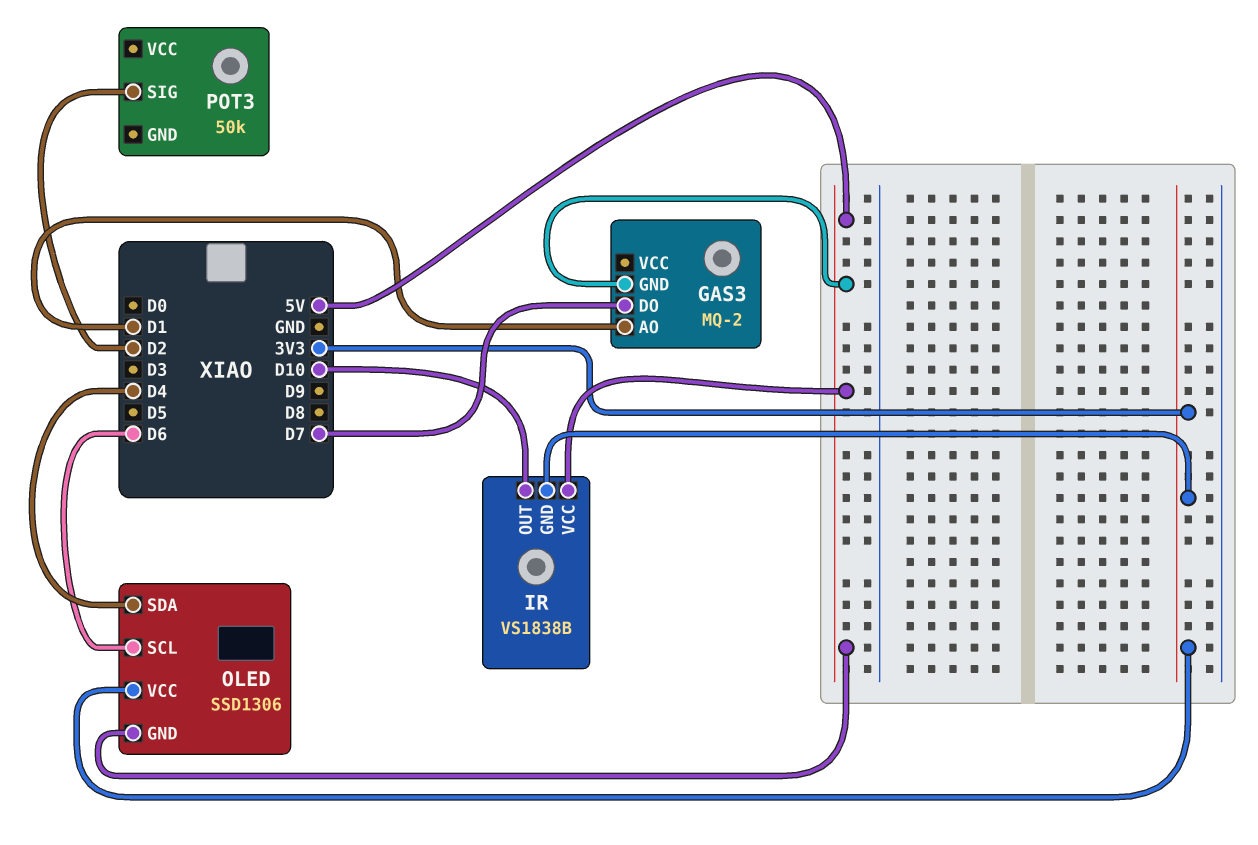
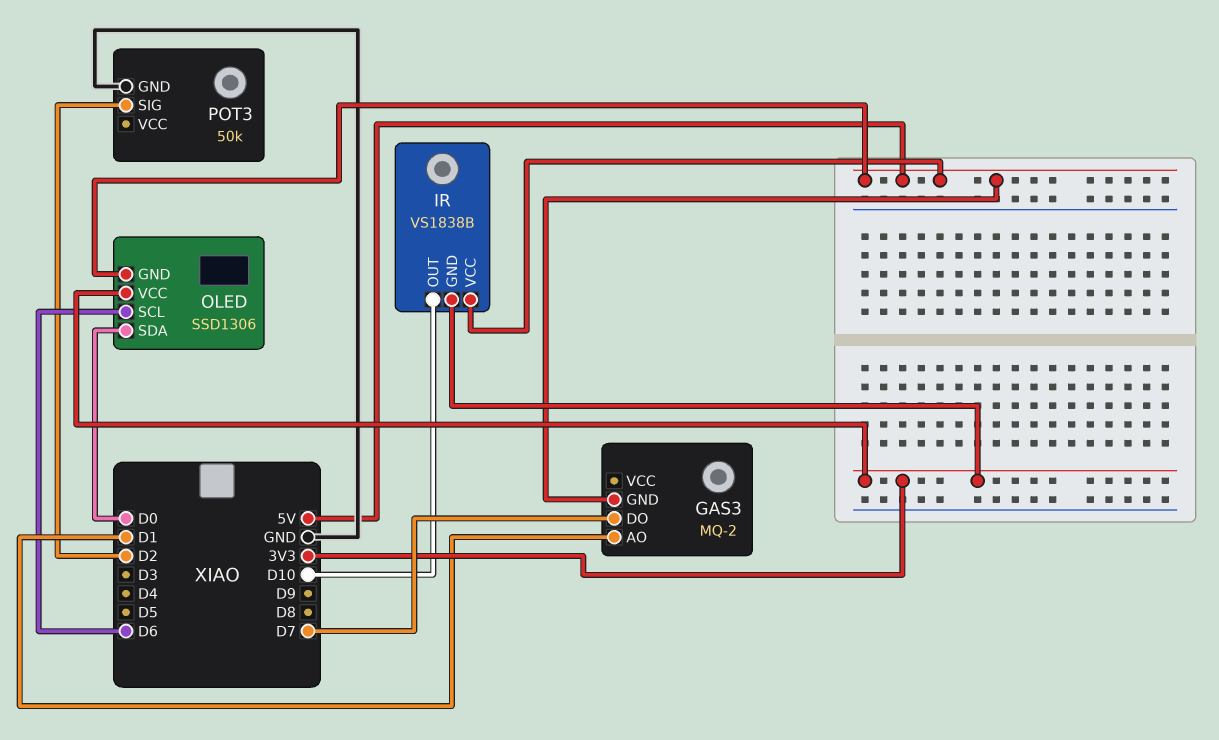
OLED pin SDA: D4 -> D0
POT3 pin GND: none -> GND

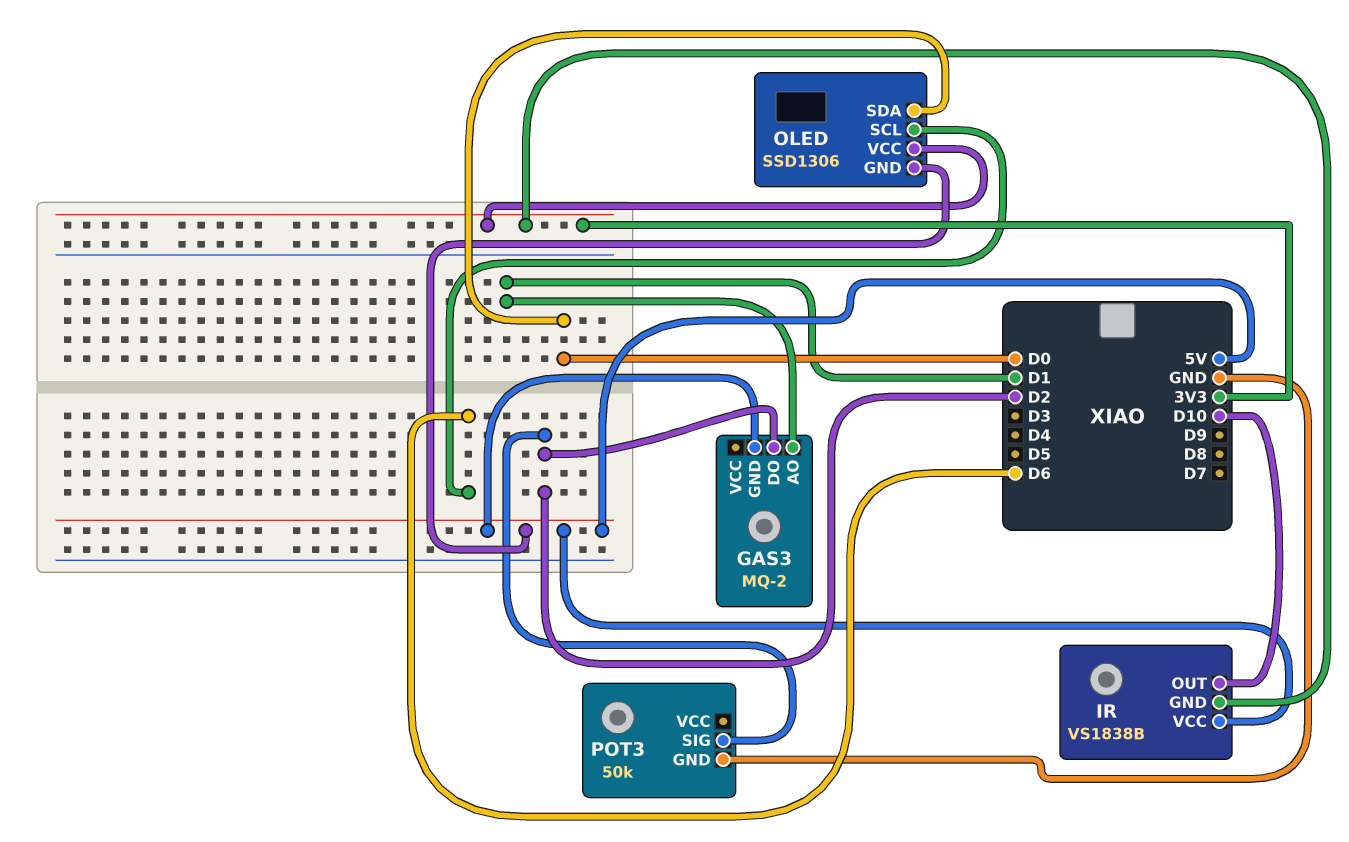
GAS3 pin DO: D7 -> D2

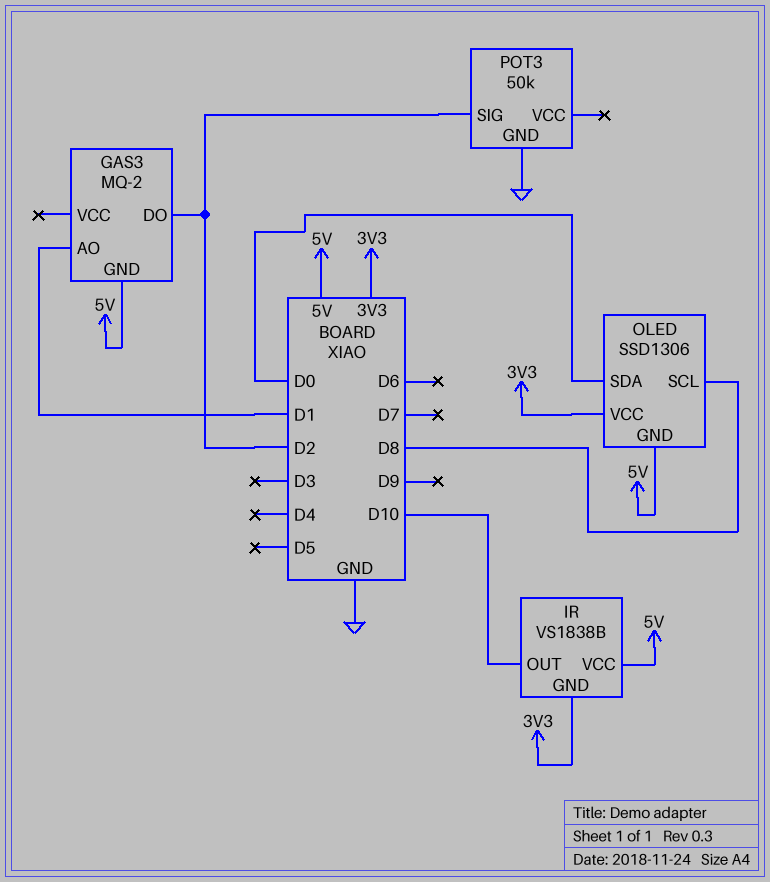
OLED pin SCL: D6 -> D8

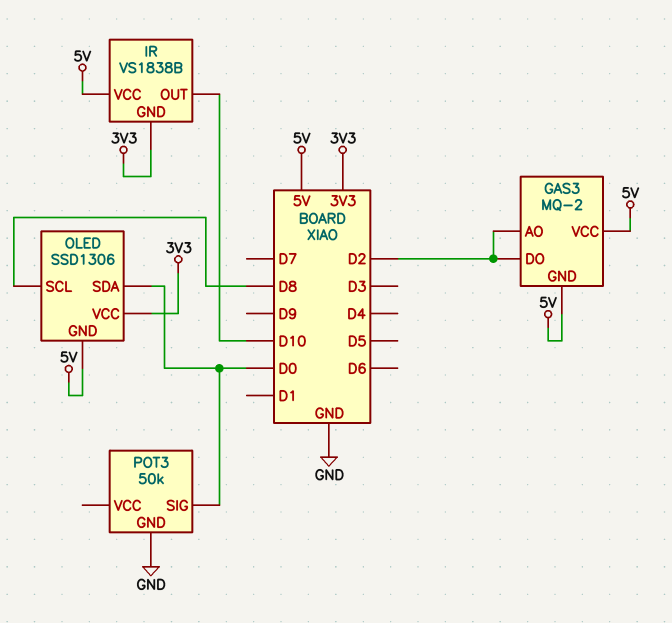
GAS3 pin AO: D1 -> D2
GAS3 pin VCC: none -> 5V
POT3 pin SIG: D2 -> D0

